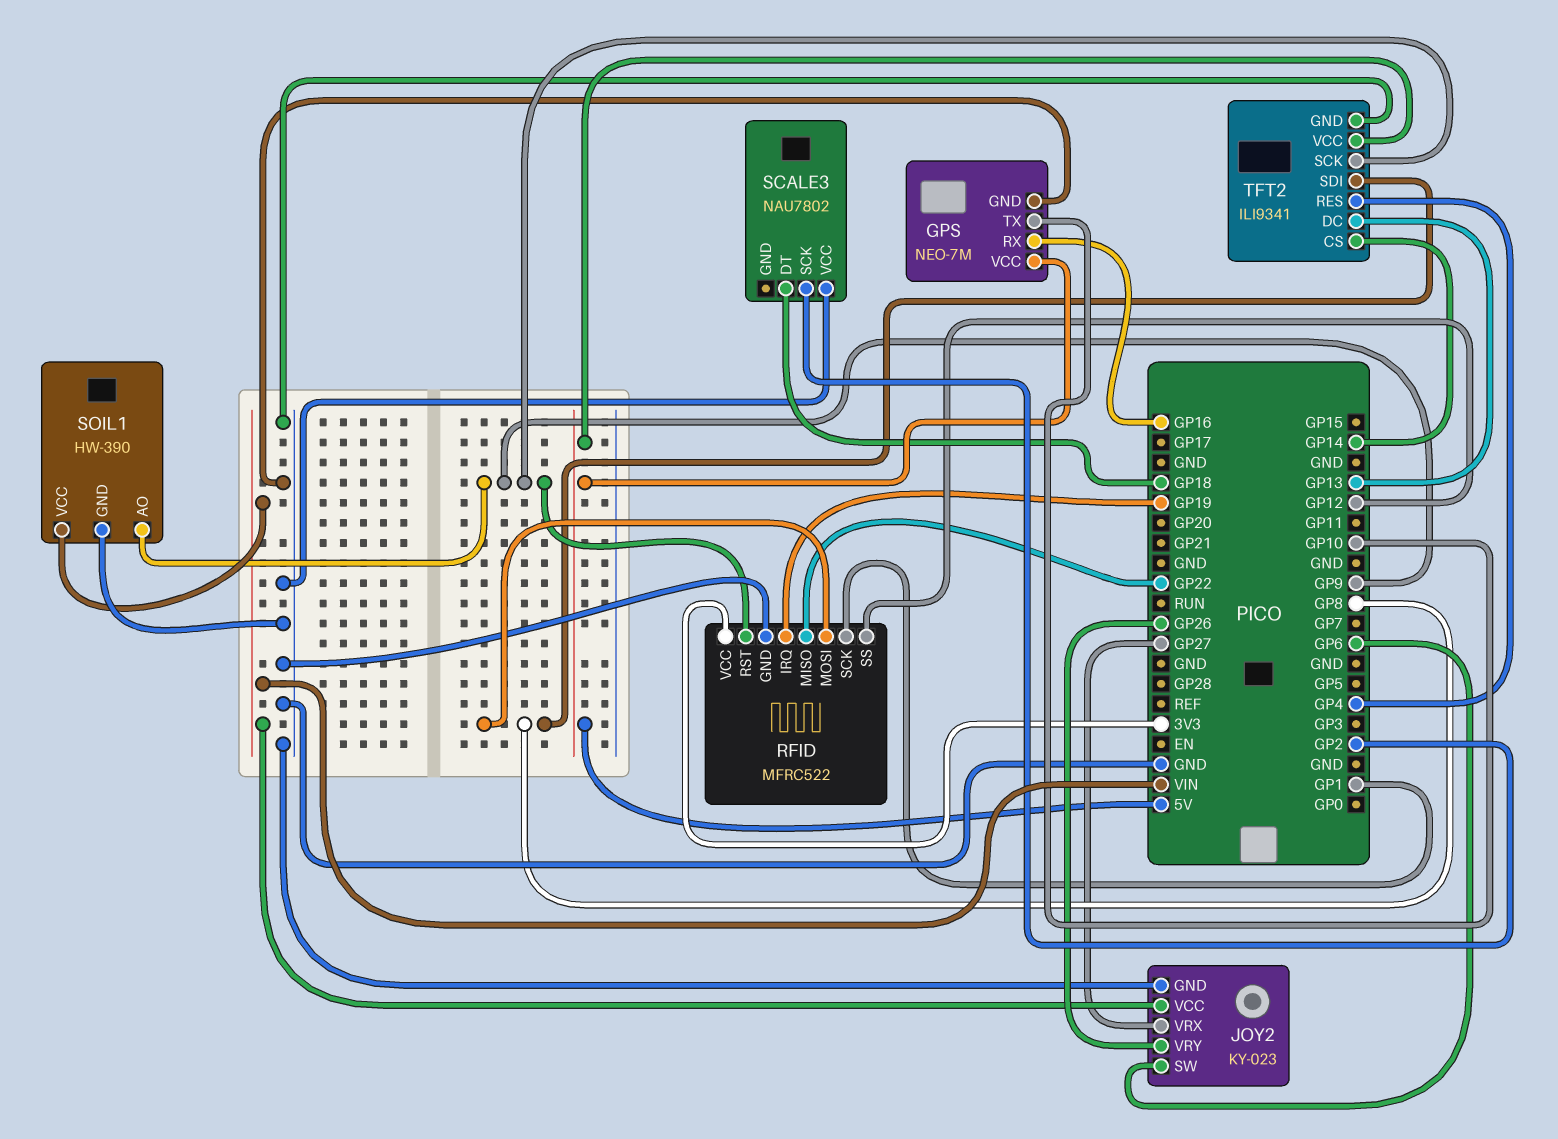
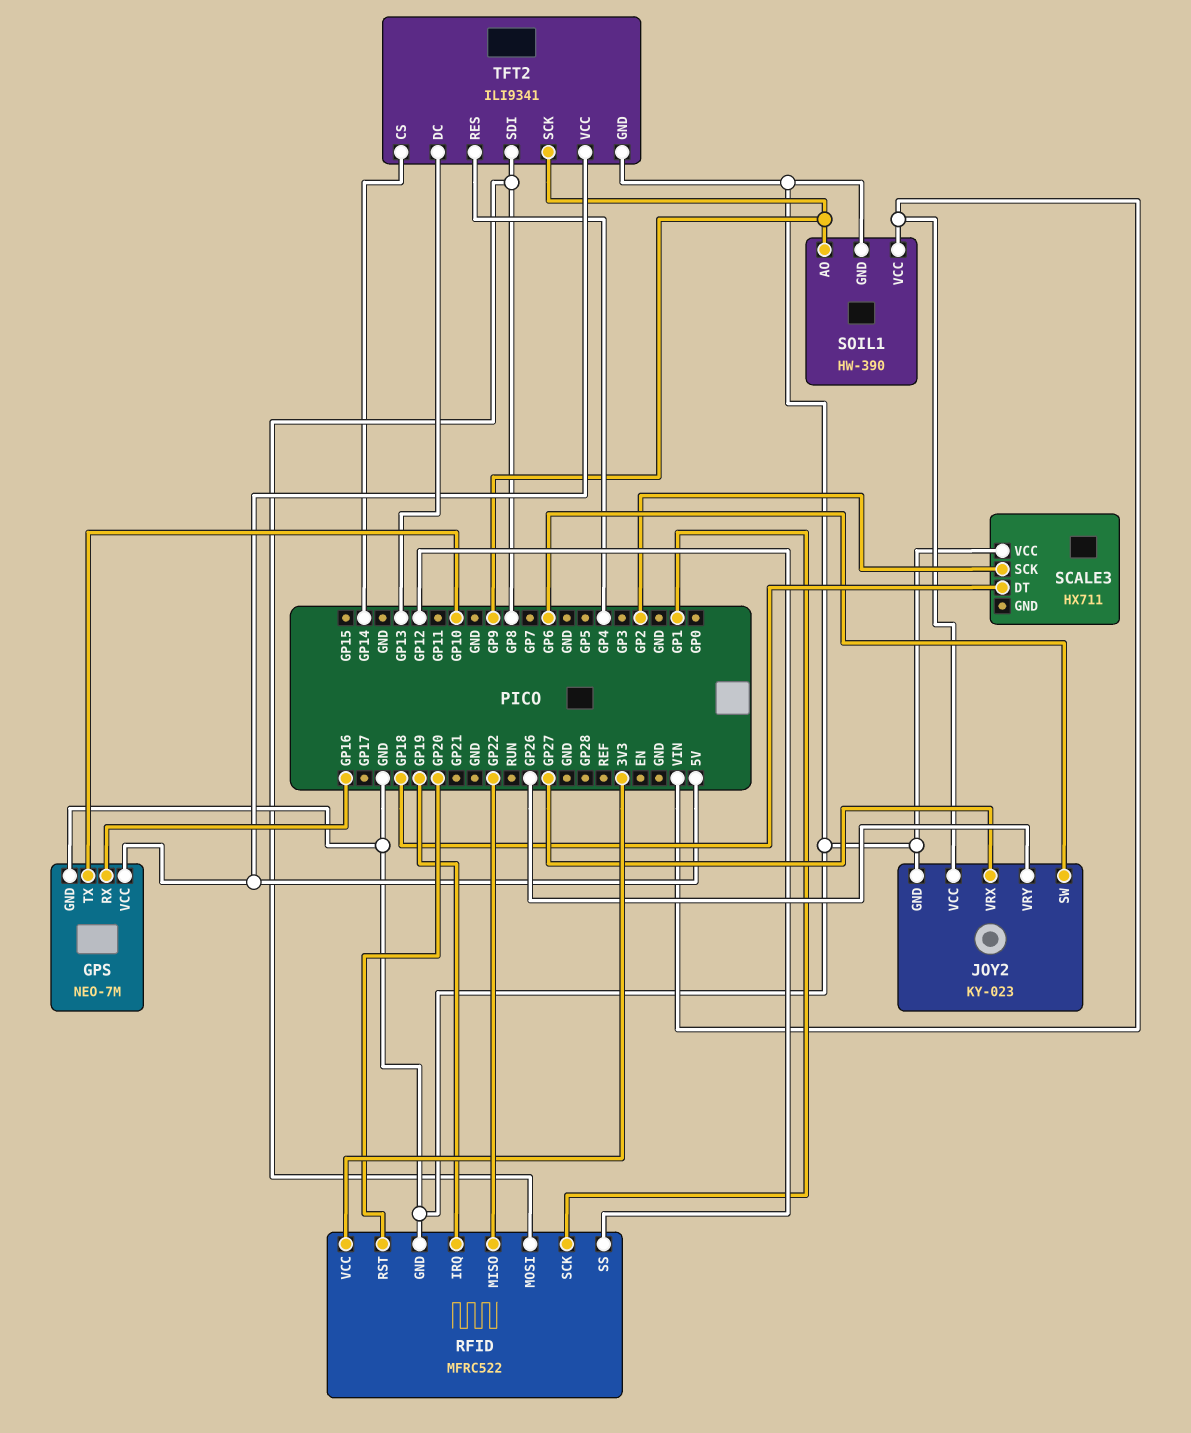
RFID pin RST: GP9 -> GP20
SCALE3: NAU7802 -> HX711

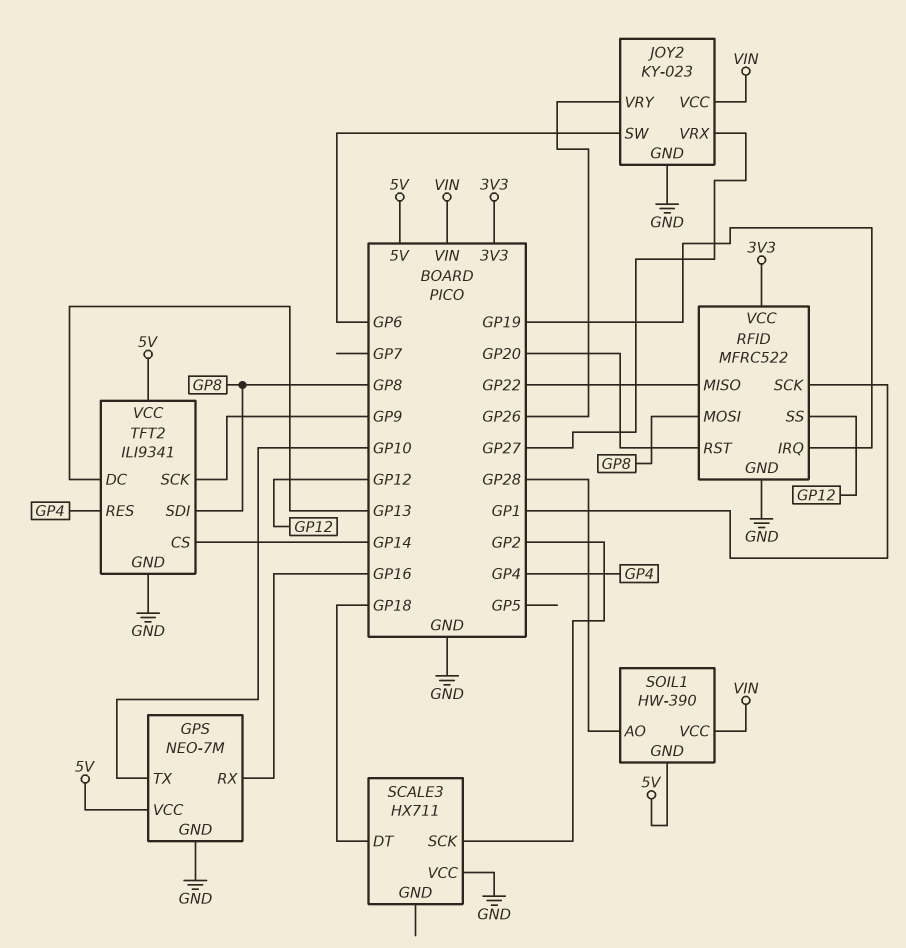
SOIL1 pin AO: GP9 -> GP28
SOIL1 pin GND: GND -> 5V

